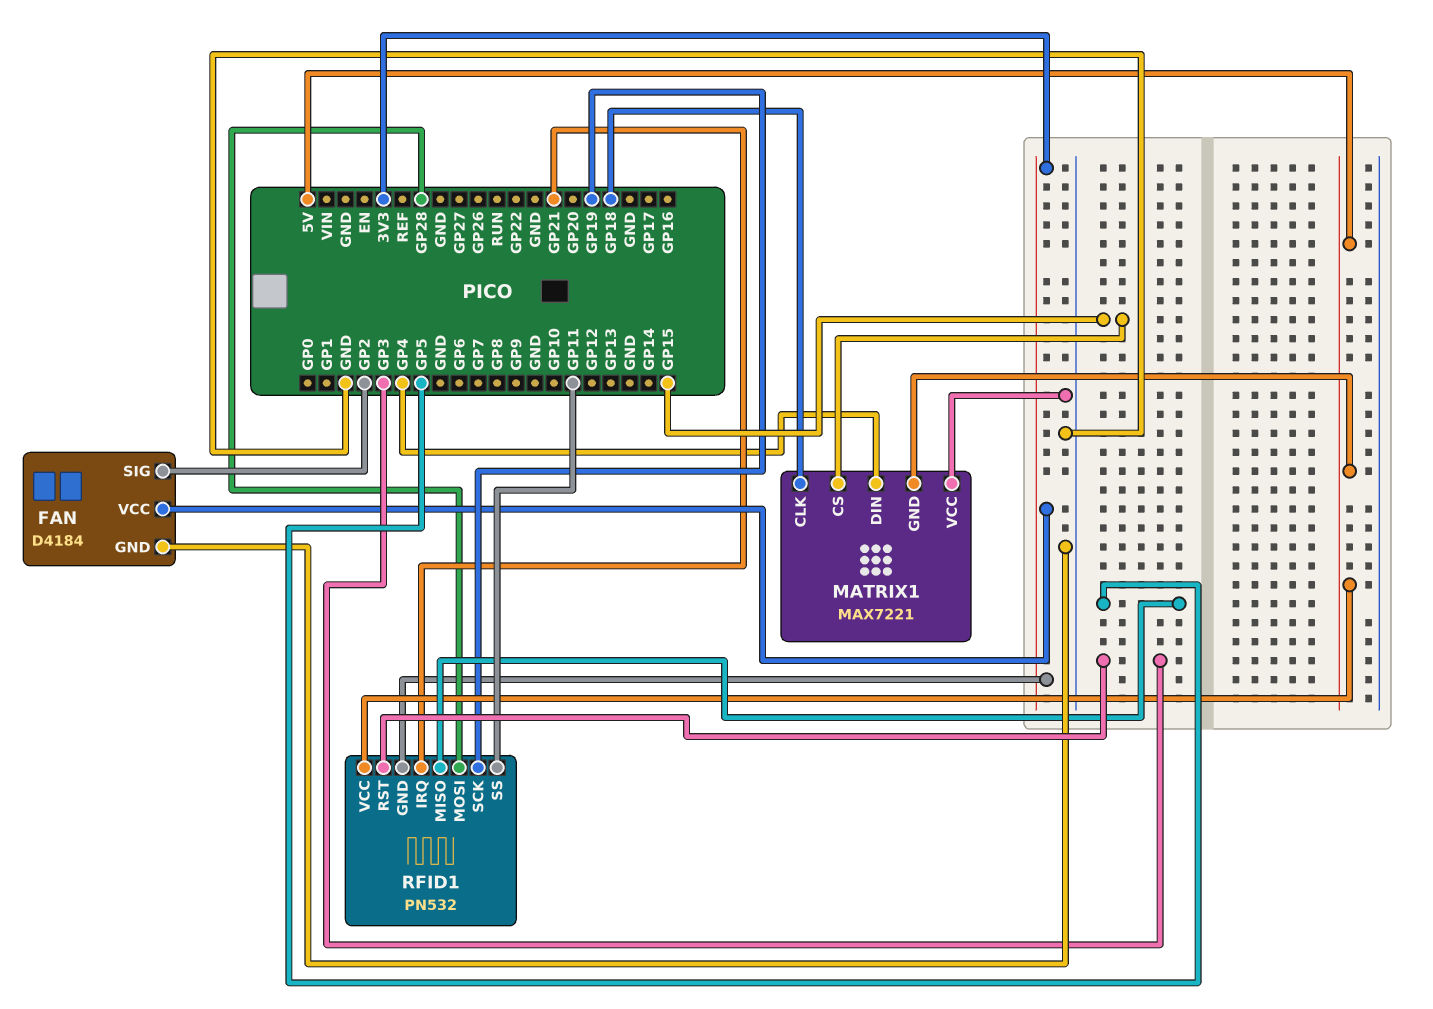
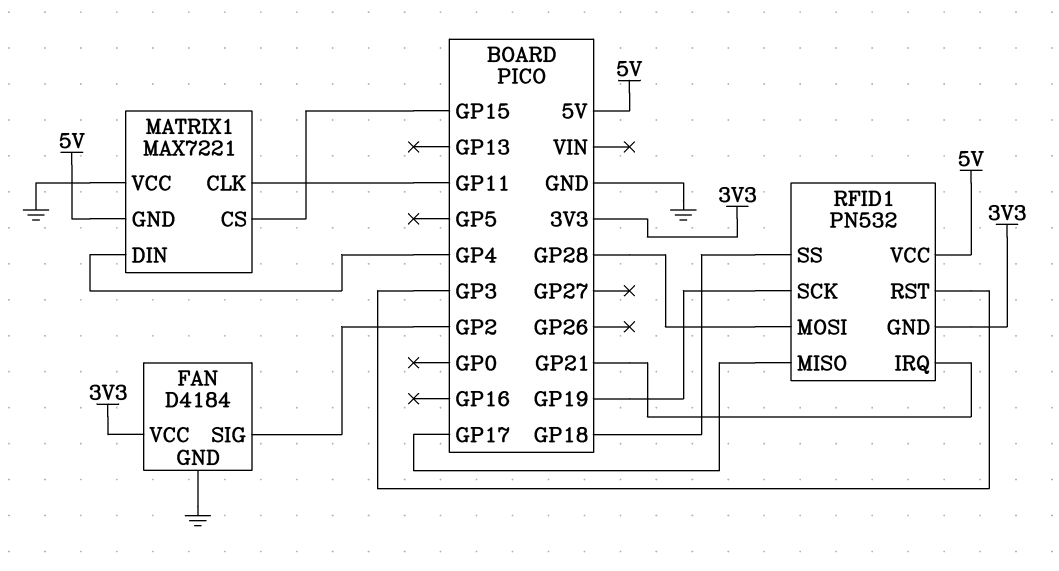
MATRIX1 pin CLK: GP18 -> GP11
RFID1 pin MISO: GP5 -> GP17
RFID1 pin SS: GP11 -> GP18

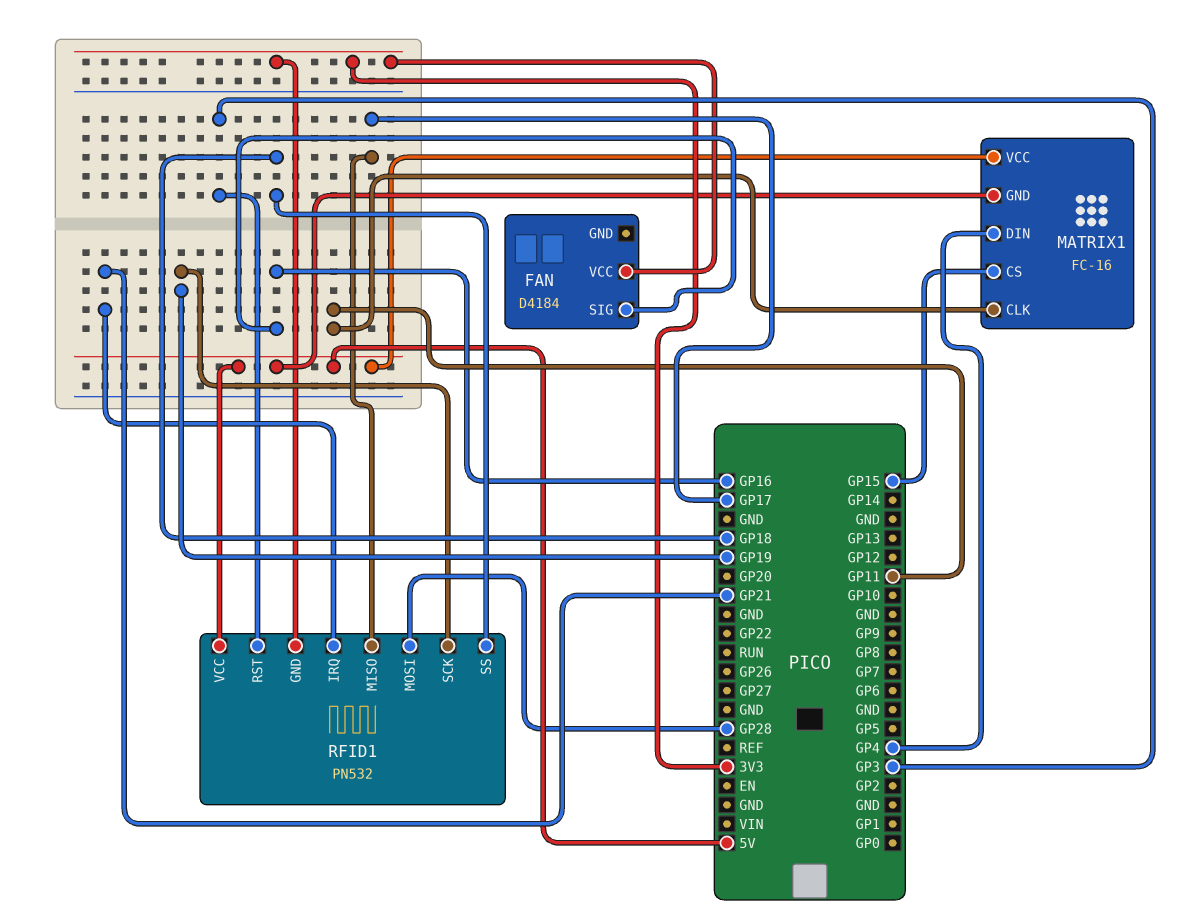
FAN pin GND: GND -> none
FAN pin SIG: GP2 -> GP16
MATRIX1: MAX7221 -> FC-16
MATRIX1 pin VCC: GND -> 5V

